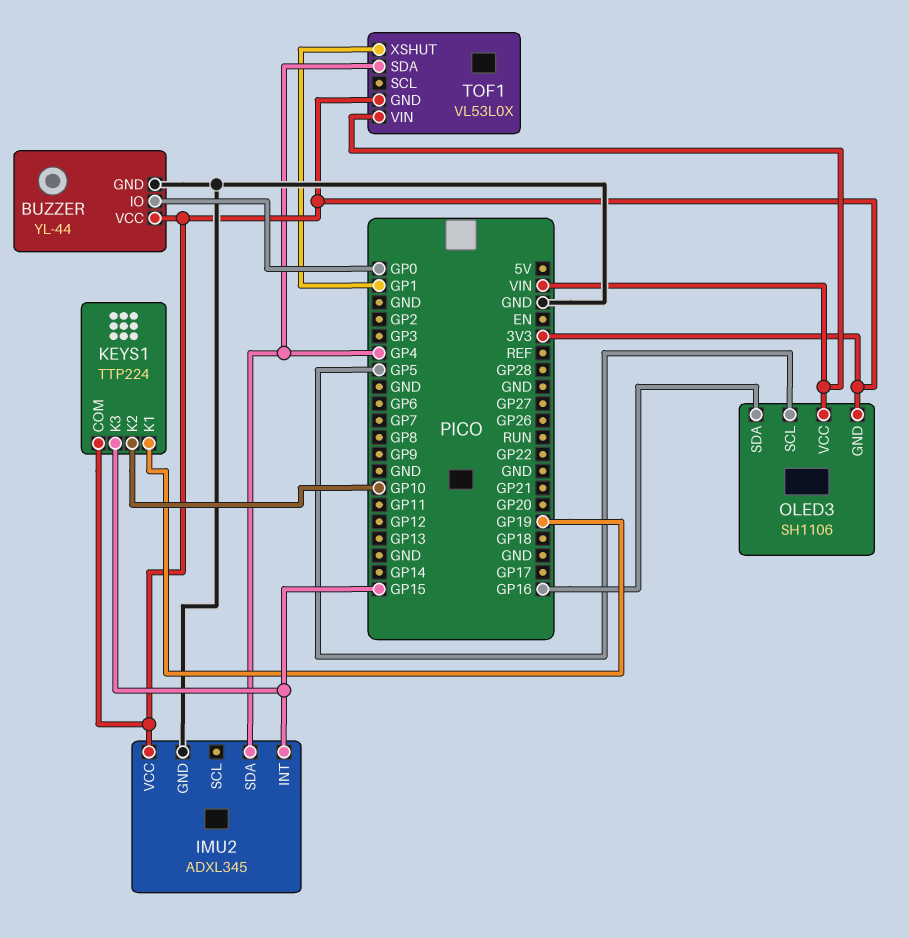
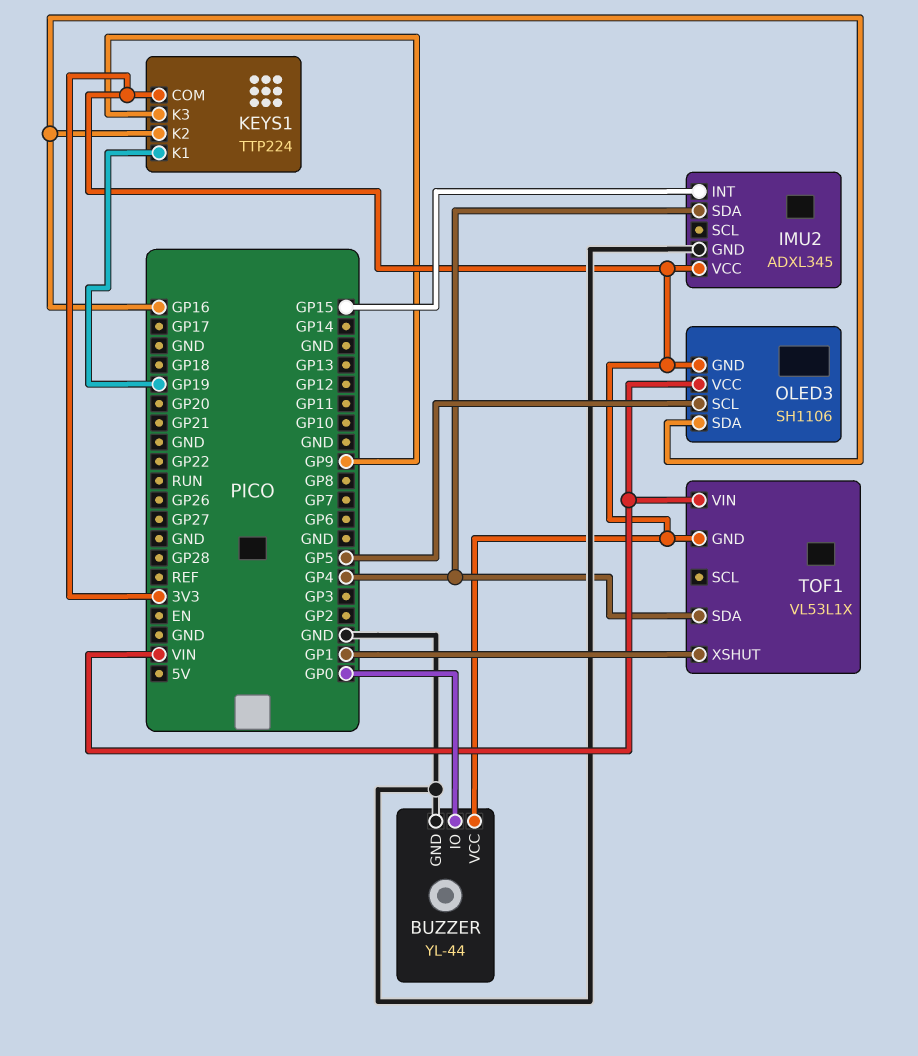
KEYS1 pin K2: GP10 -> GP16
KEYS1 pin K3: GP15 -> GP9
TOF1: VL53L0X -> VL53L1X

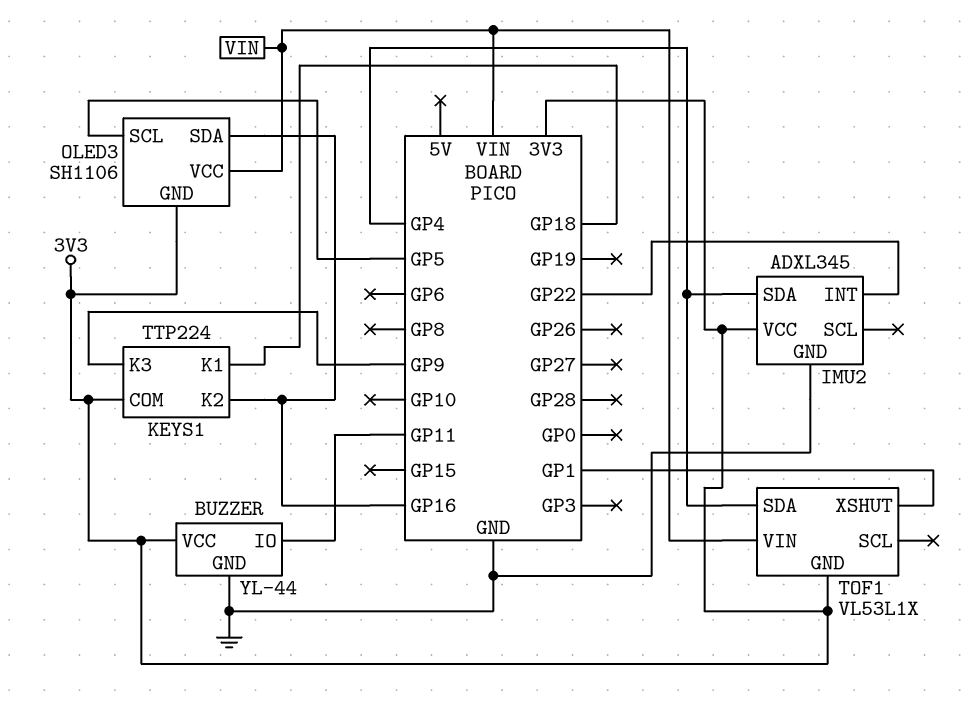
BUZZER pin IO: GP0 -> GP11
IMU2 pin INT: GP15 -> GP22
KEYS1 pin K1: GP19 -> GP18

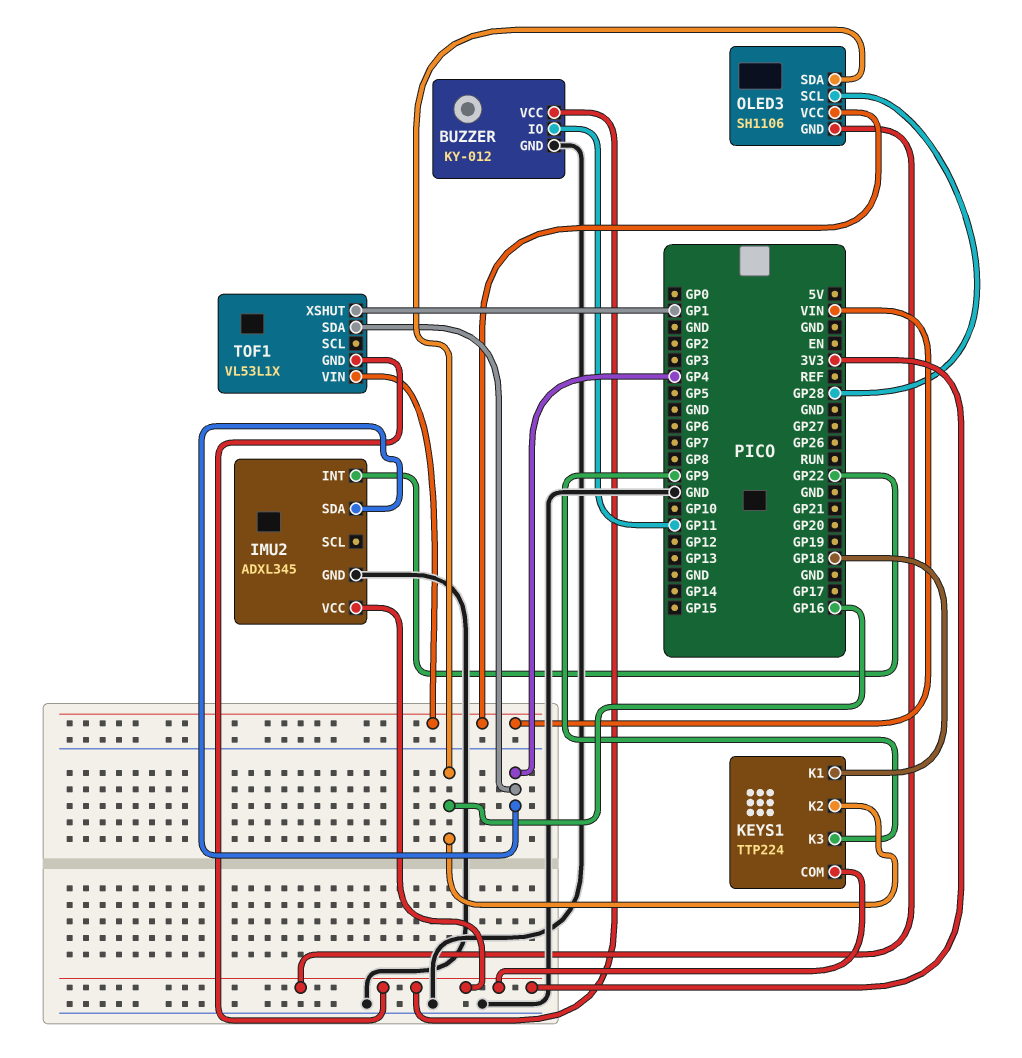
BUZZER: YL-44 -> KY-012
OLED3 pin SCL: GP5 -> GP28

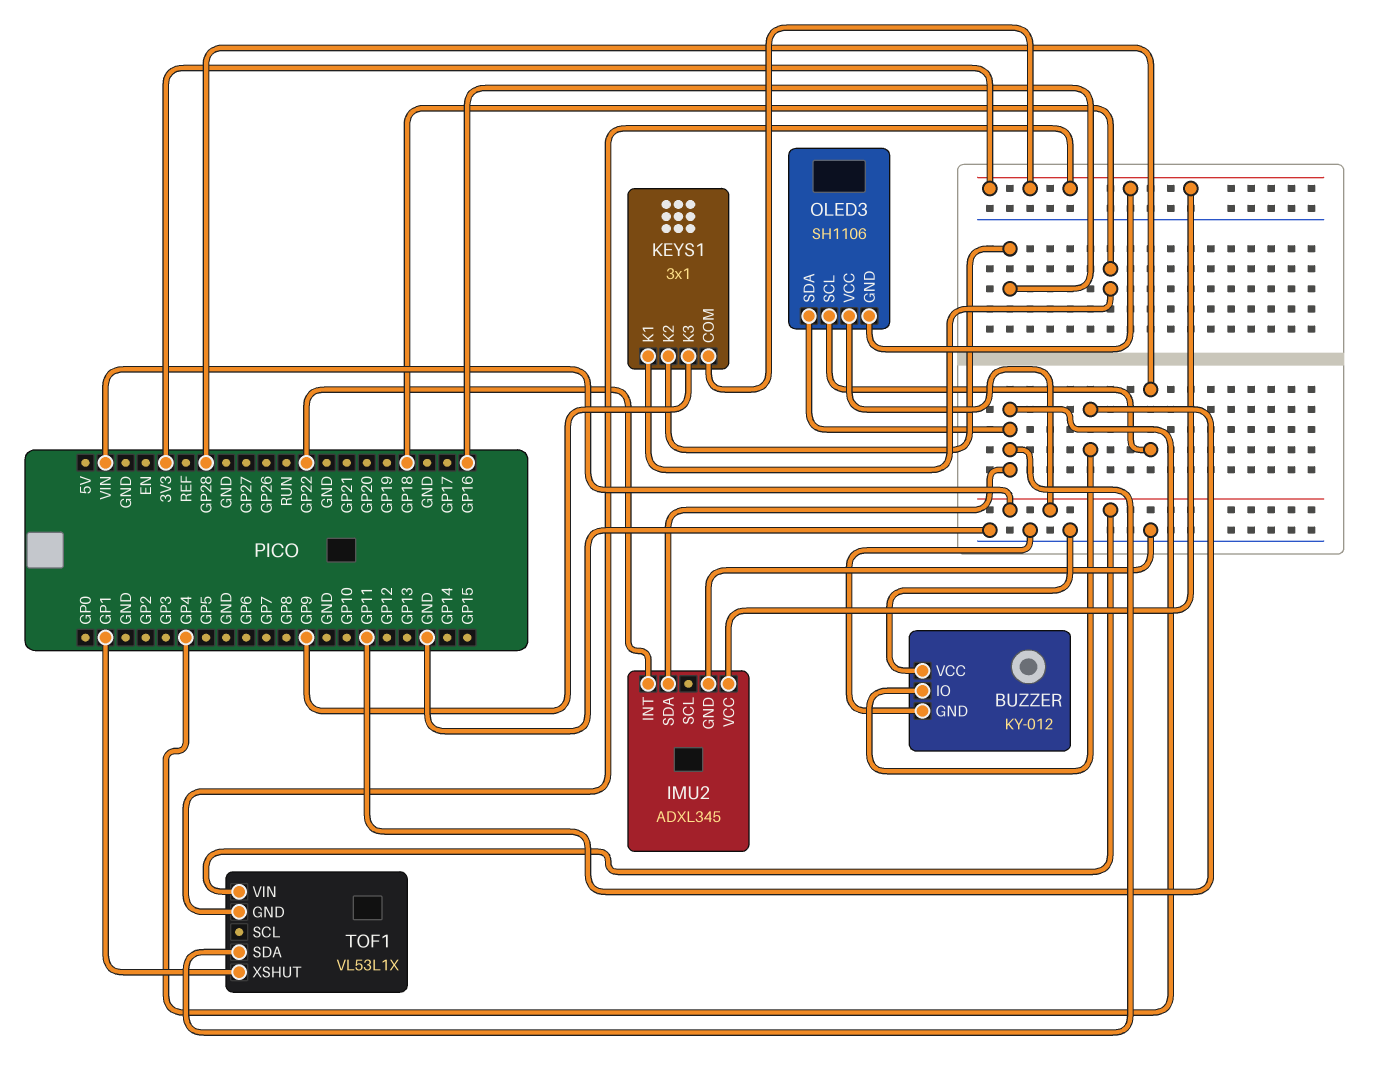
BUZZER pin VCC: 3V3 -> GND
KEYS1: TTP224 -> 3x1
OLED3 pin SDA: GP16 -> GP4

